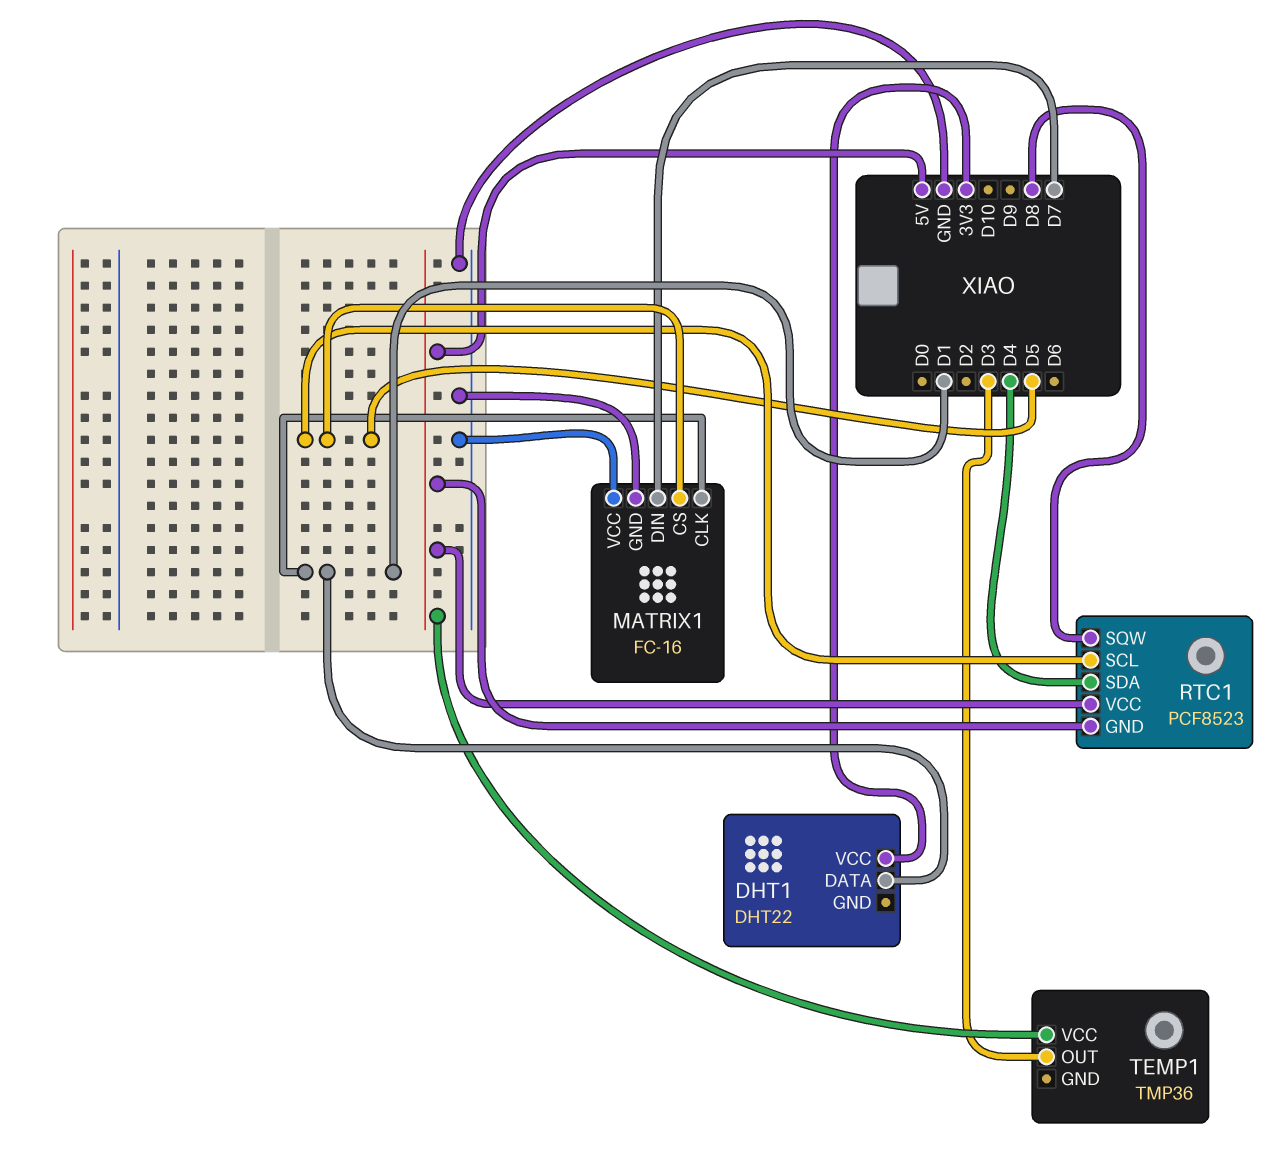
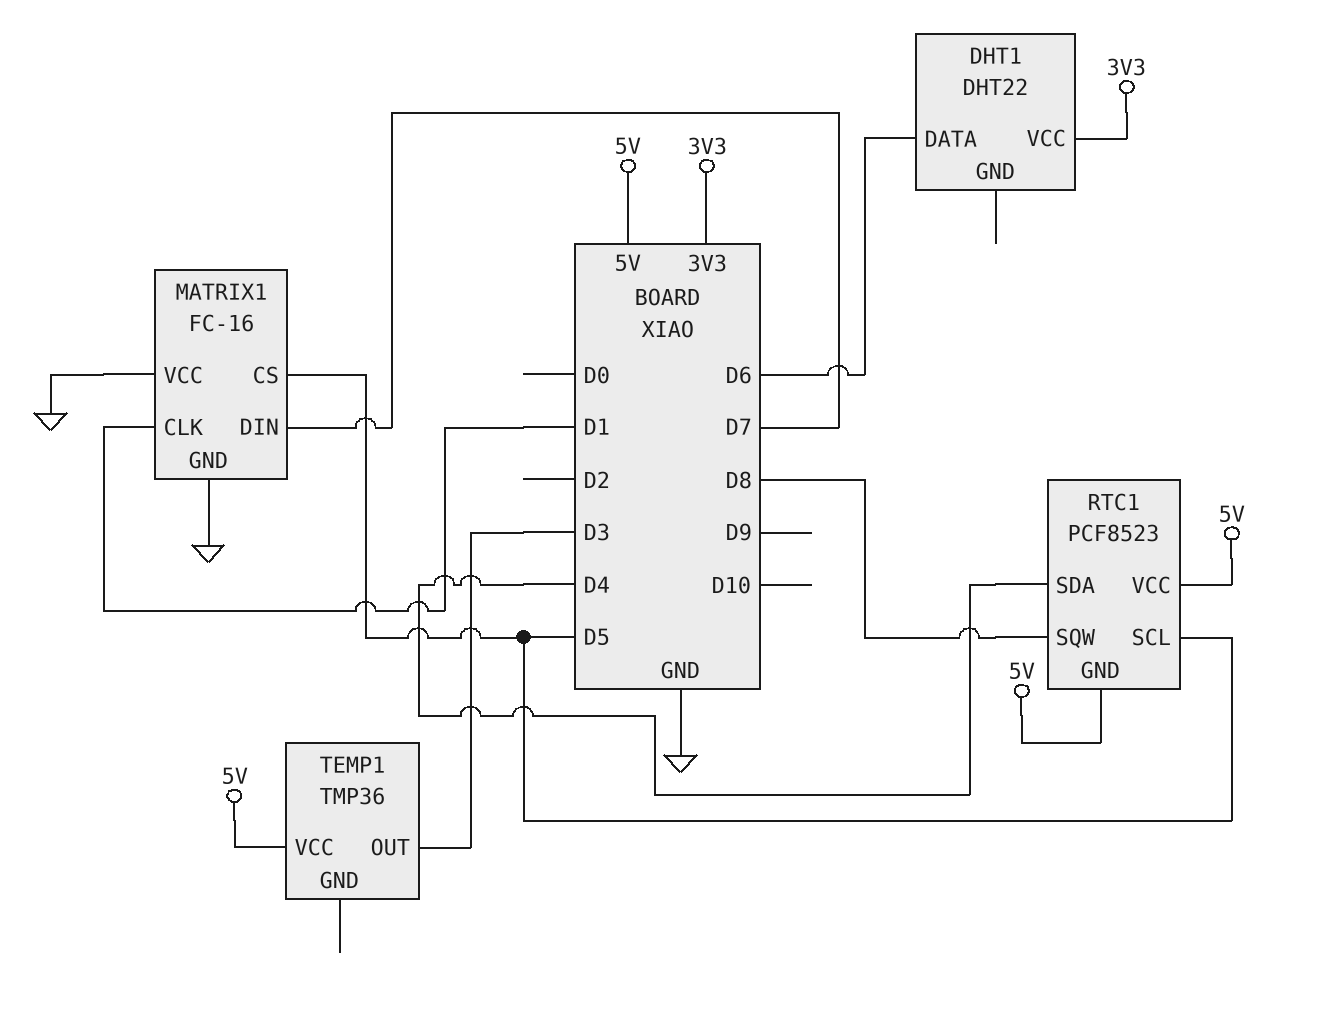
DHT1 pin DATA: D1 -> D6

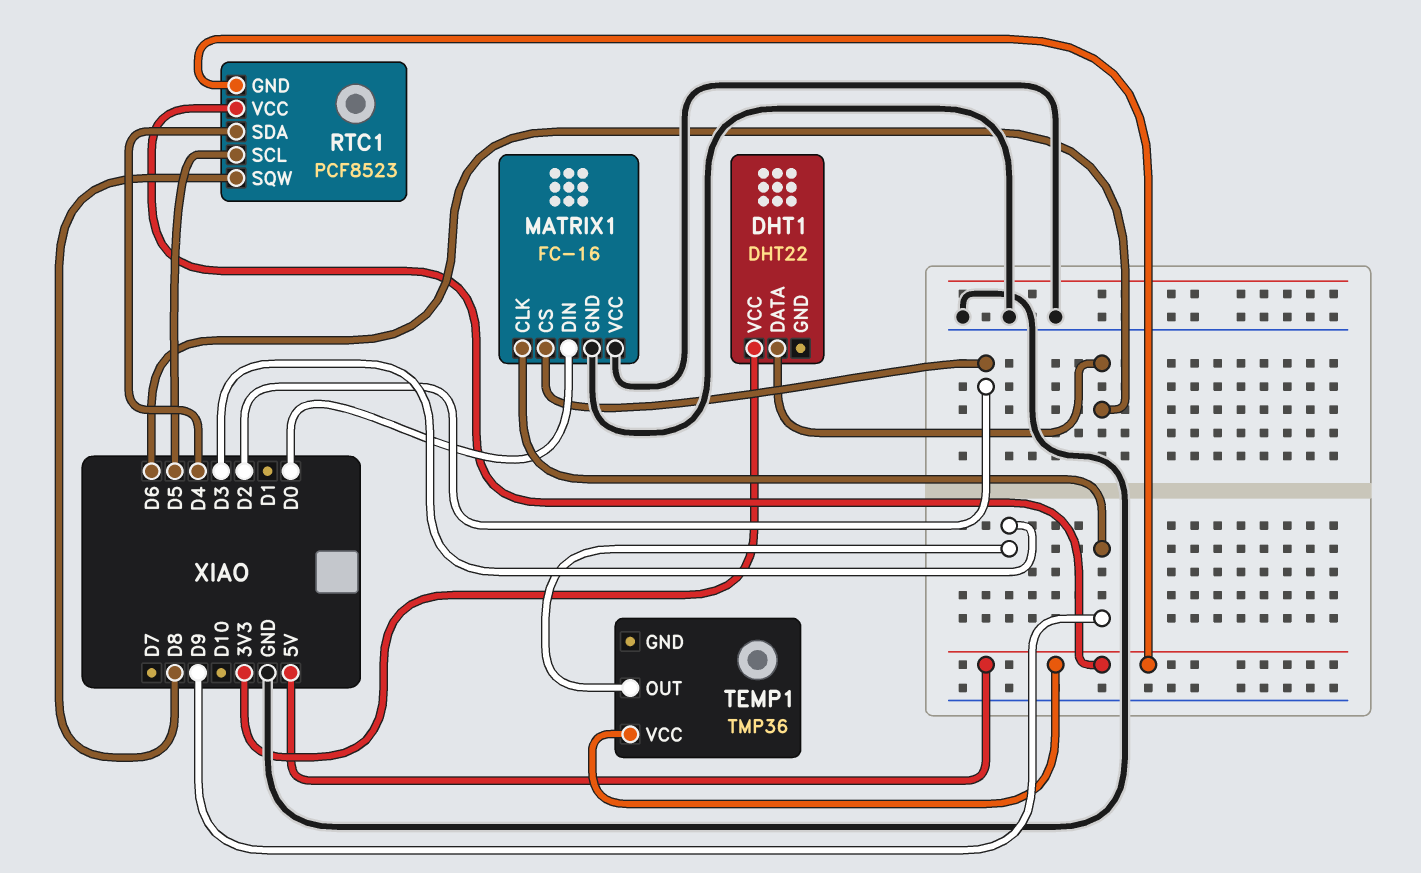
MATRIX1 pin CLK: D1 -> D9
MATRIX1 pin CS: D5 -> D2
MATRIX1 pin DIN: D7 -> D0

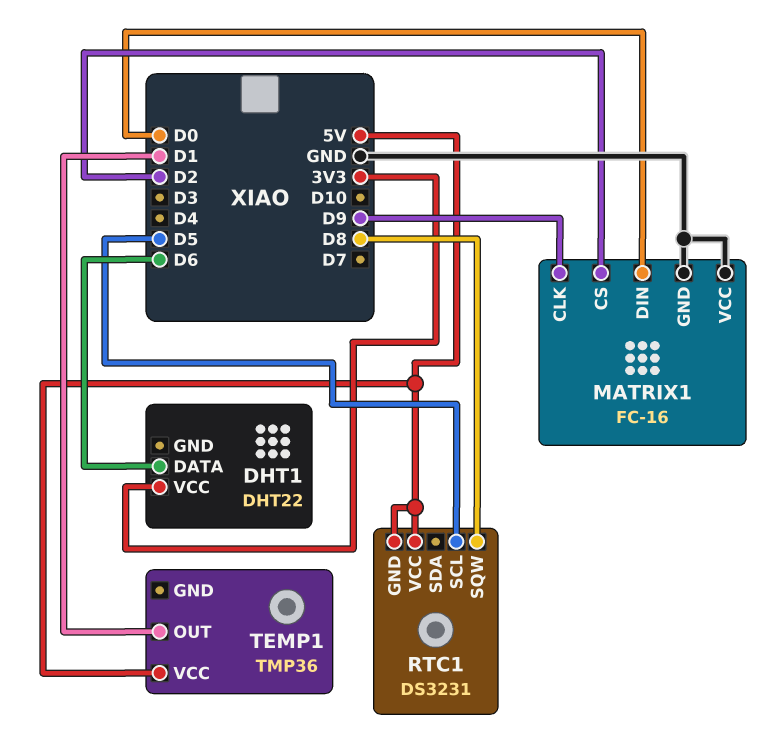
RTC1: PCF8523 -> DS3231
RTC1 pin SDA: D4 -> none
TEMP1 pin OUT: D3 -> D1

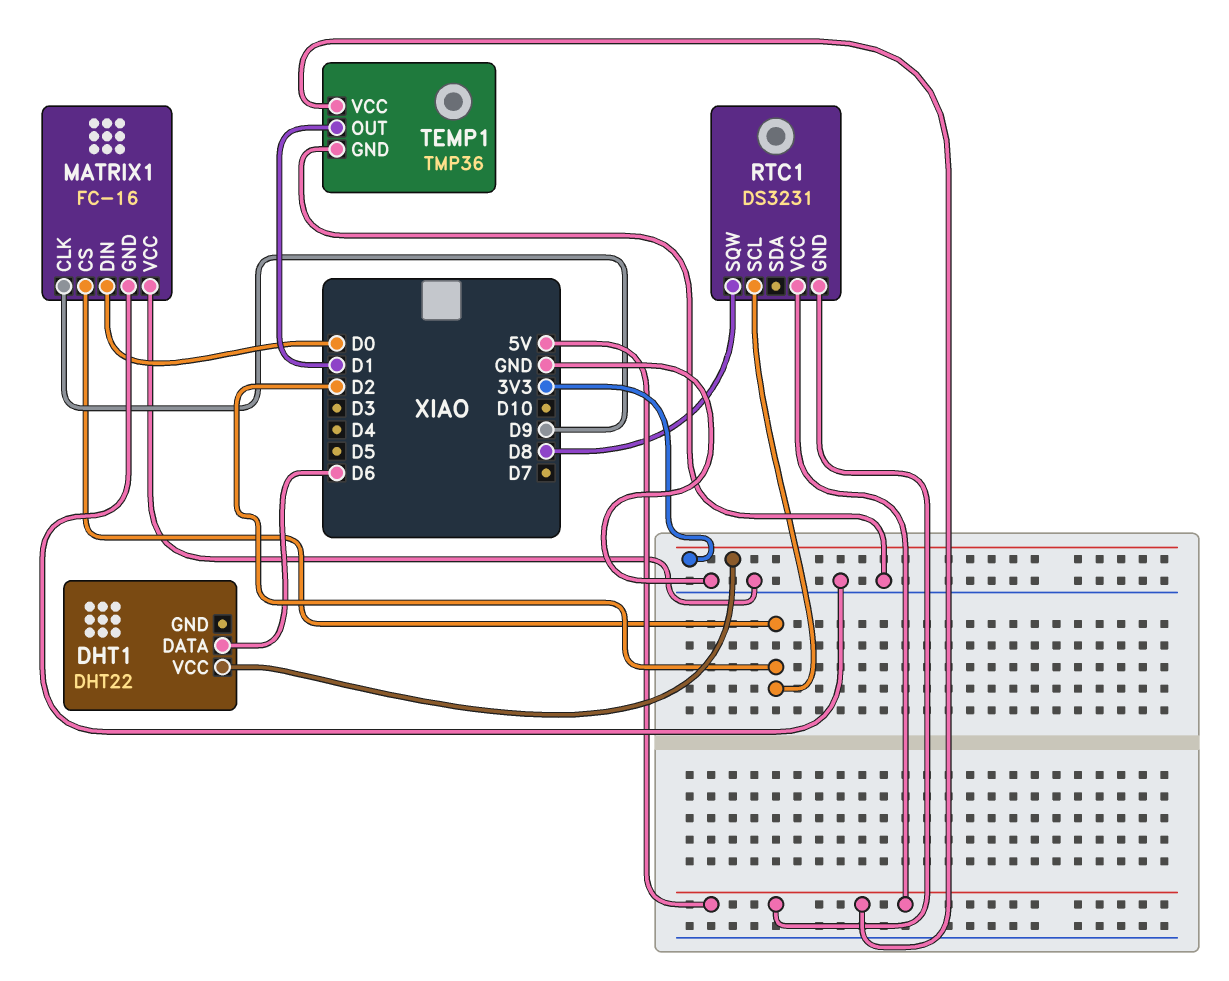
RTC1 pin SCL: D5 -> D2
TEMP1 pin GND: none -> GND

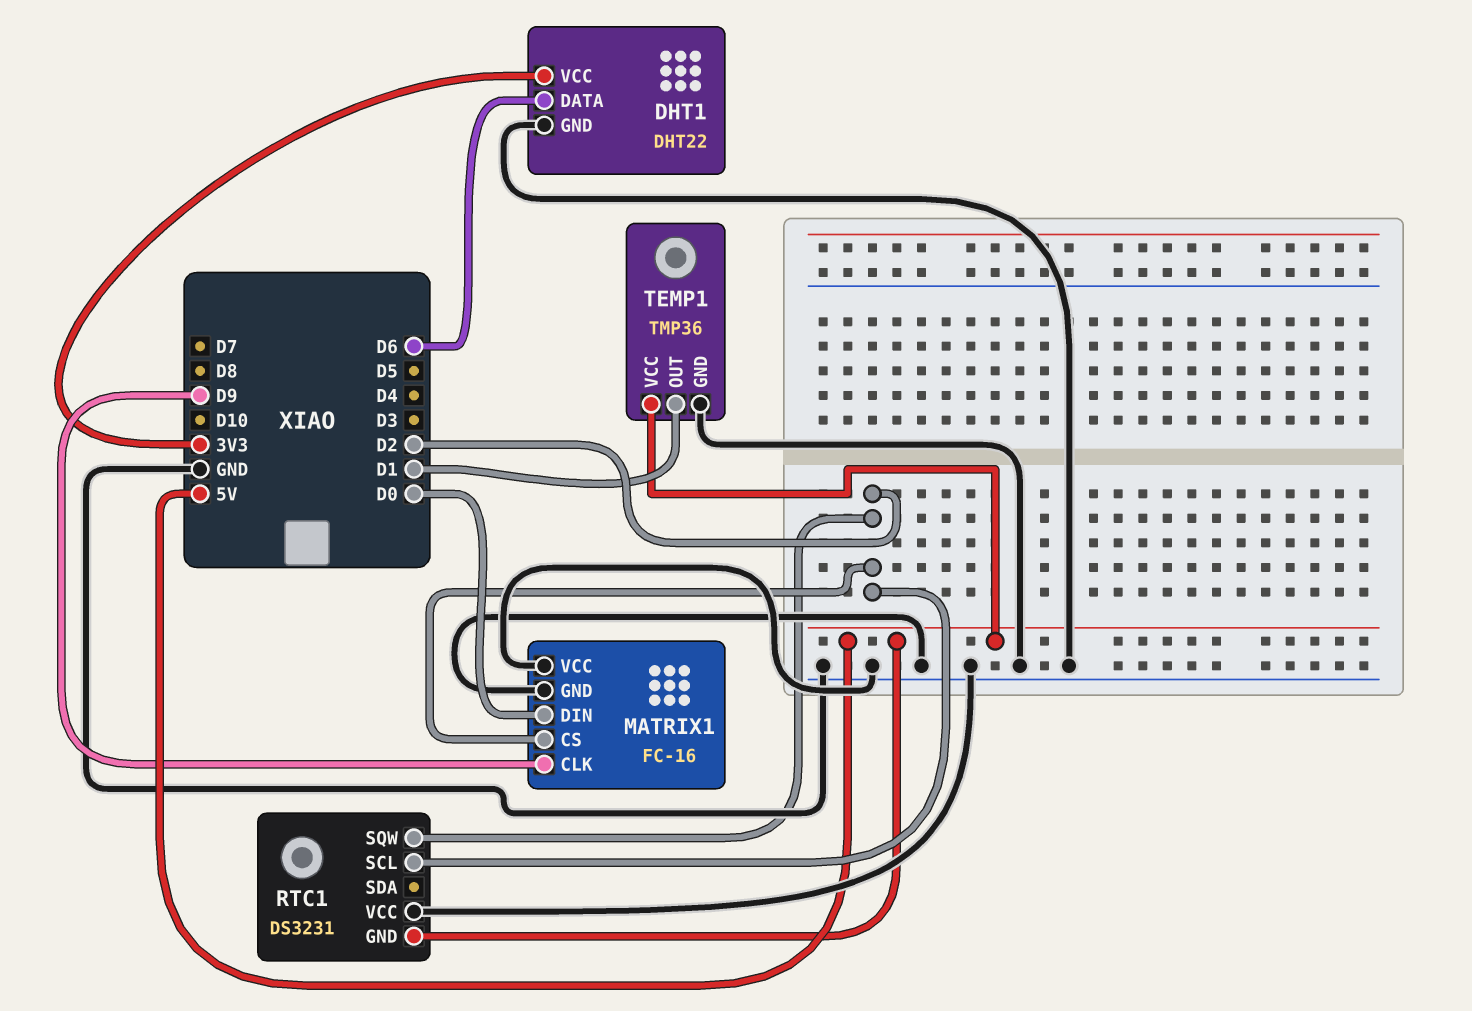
DHT1 pin GND: none -> GND
RTC1 pin SQW: D8 -> D2
RTC1 pin VCC: 5V -> GND

